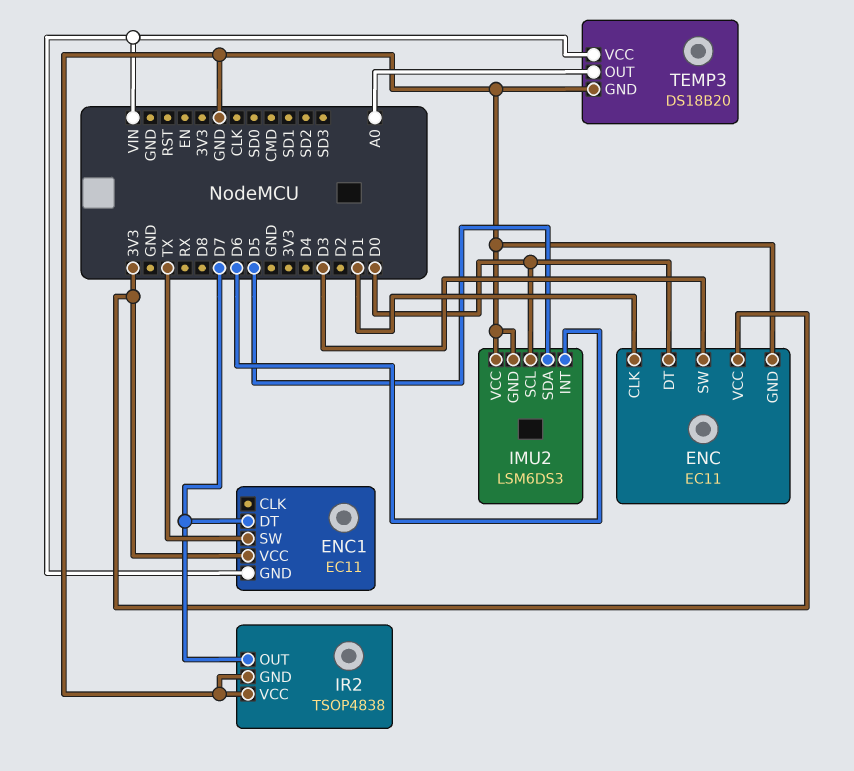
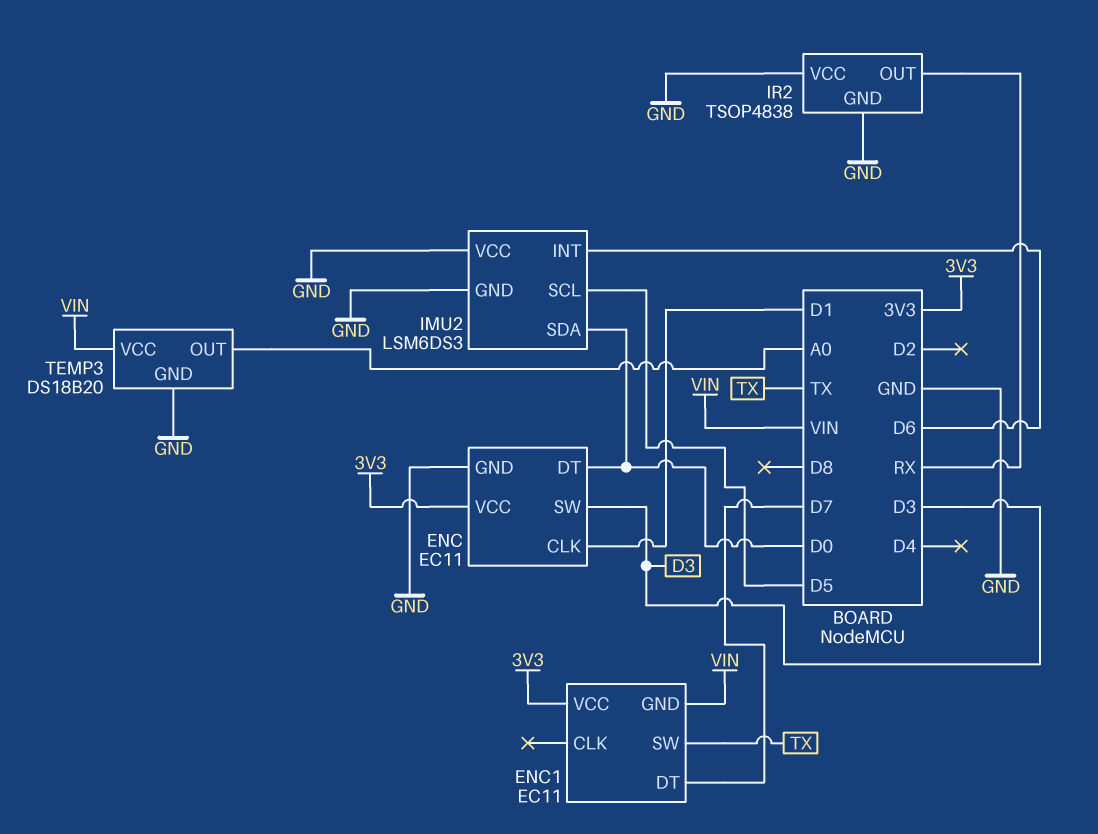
IMU2 pin SCL: D0 -> D5
IMU2 pin SDA: D5 -> D0
IR2 pin OUT: D7 -> RX

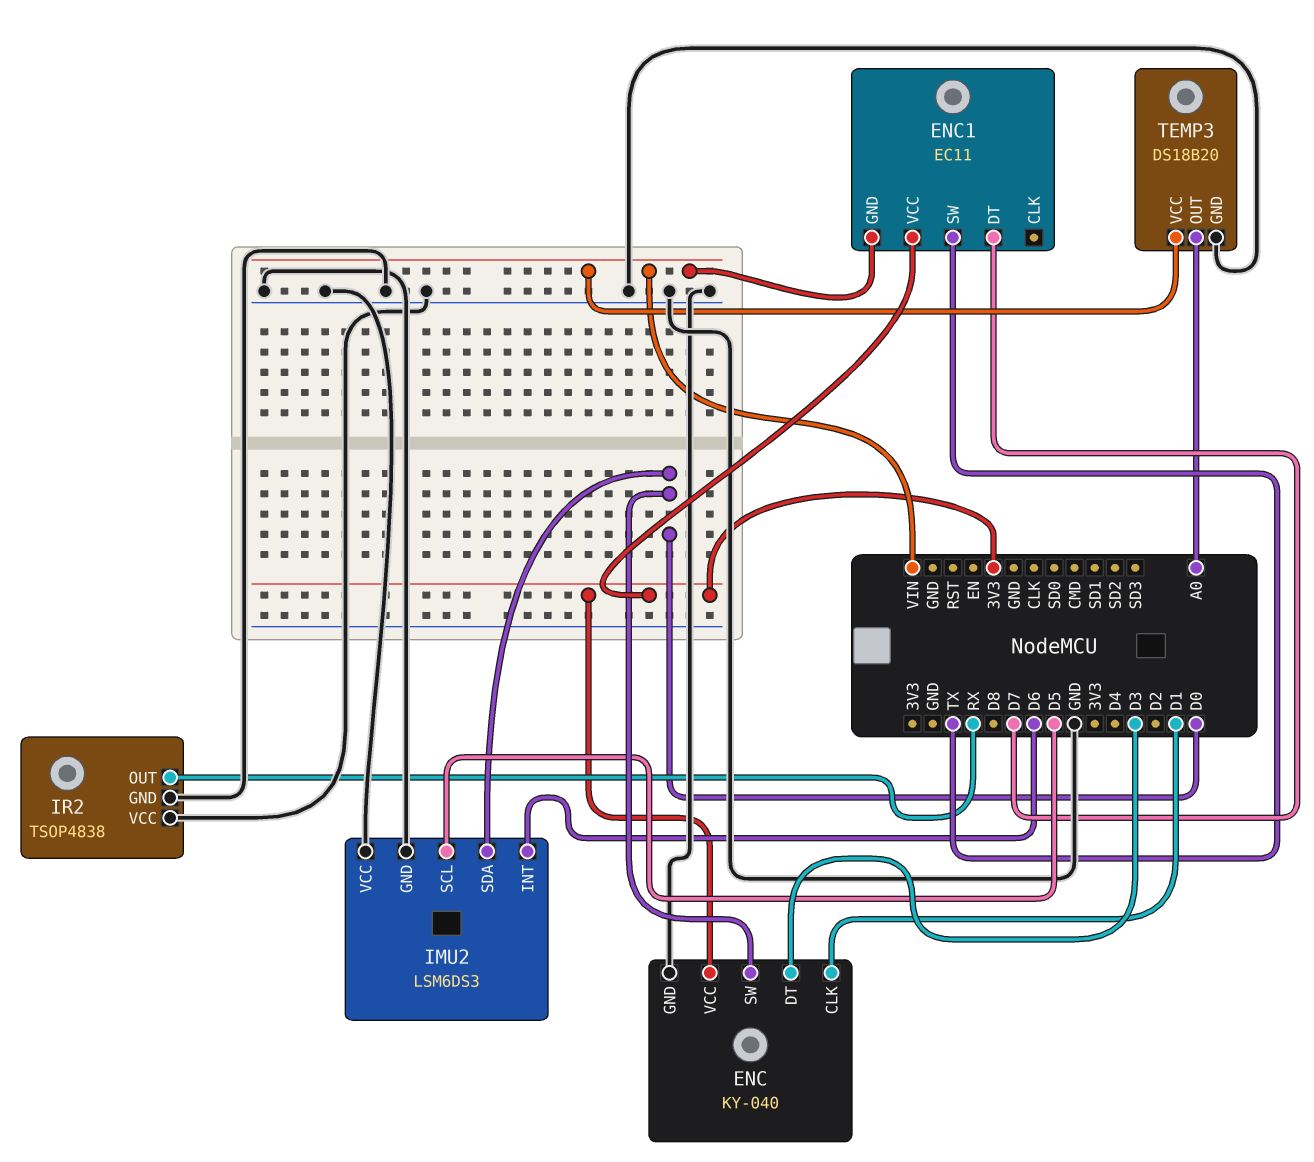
ENC: EC11 -> KY-040
ENC pin DT: D0 -> D3
ENC pin SW: D3 -> D0

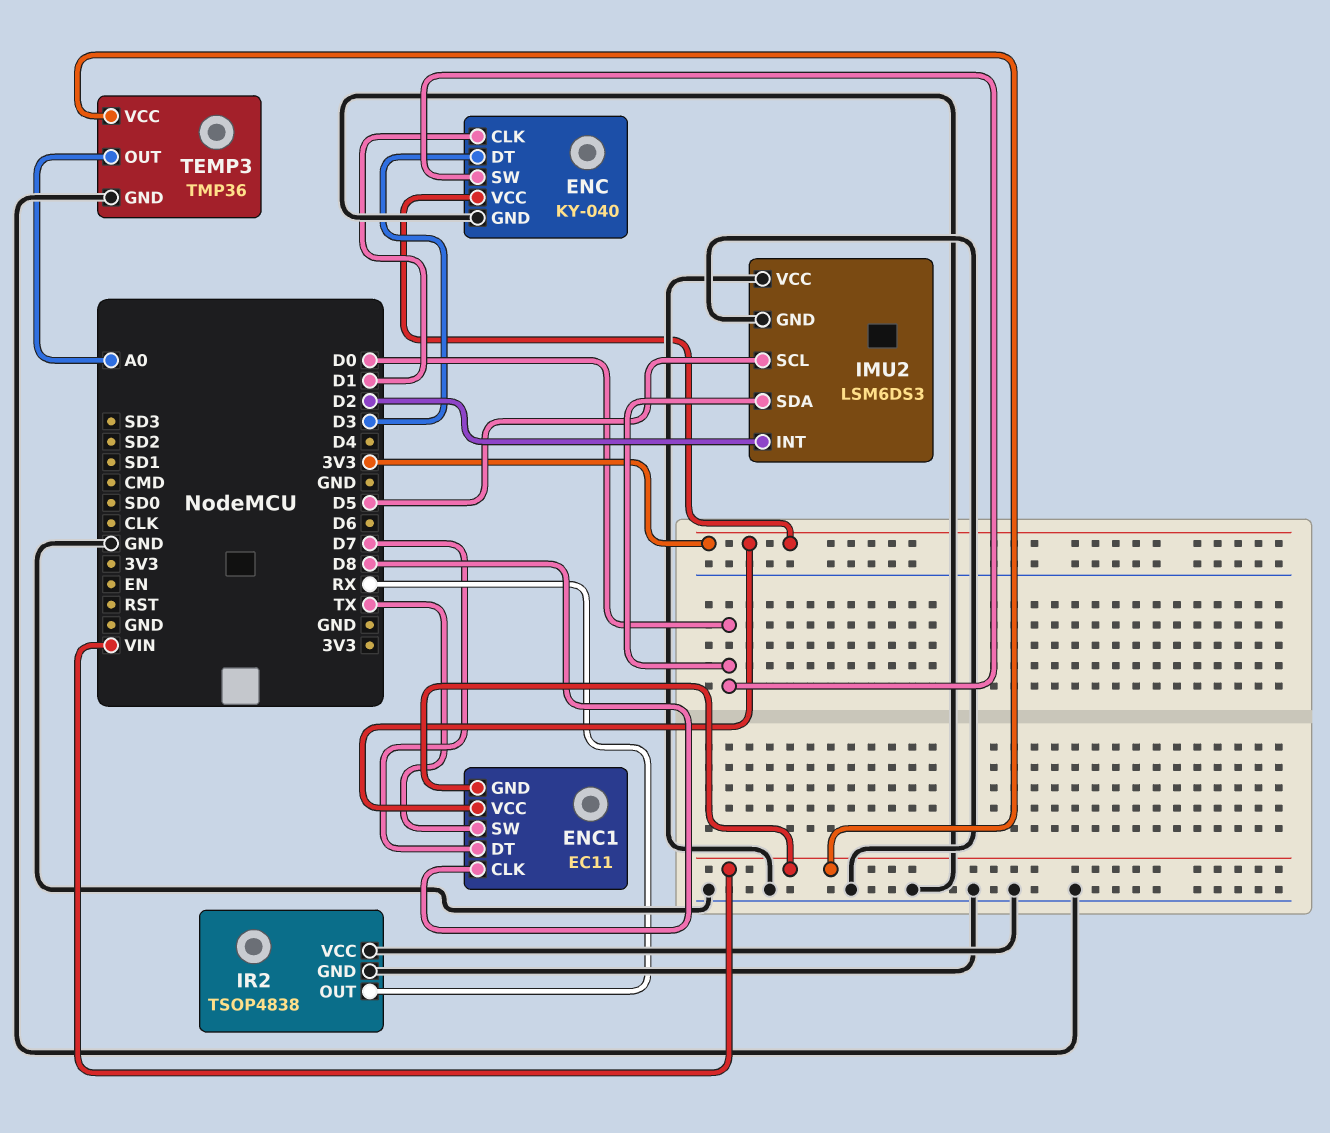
ENC1 pin CLK: none -> D8
IMU2 pin INT: D6 -> D2
TEMP3: DS18B20 -> TMP36

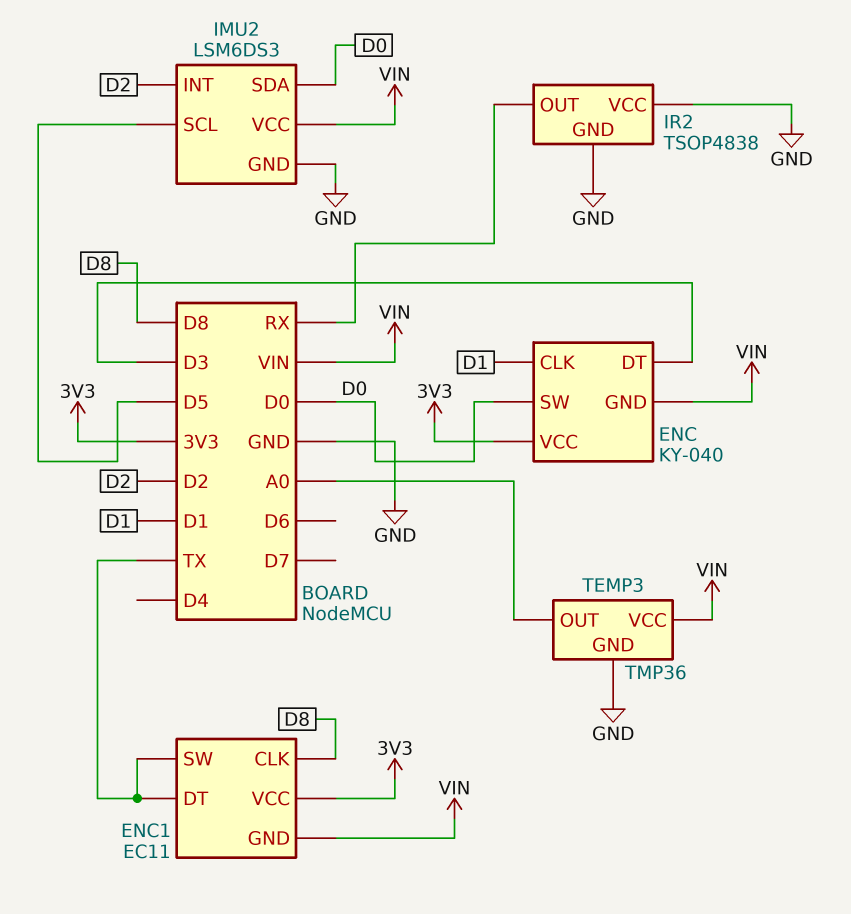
ENC pin GND: GND -> VIN
ENC1 pin DT: D7 -> TX
IMU2 pin VCC: GND -> VIN

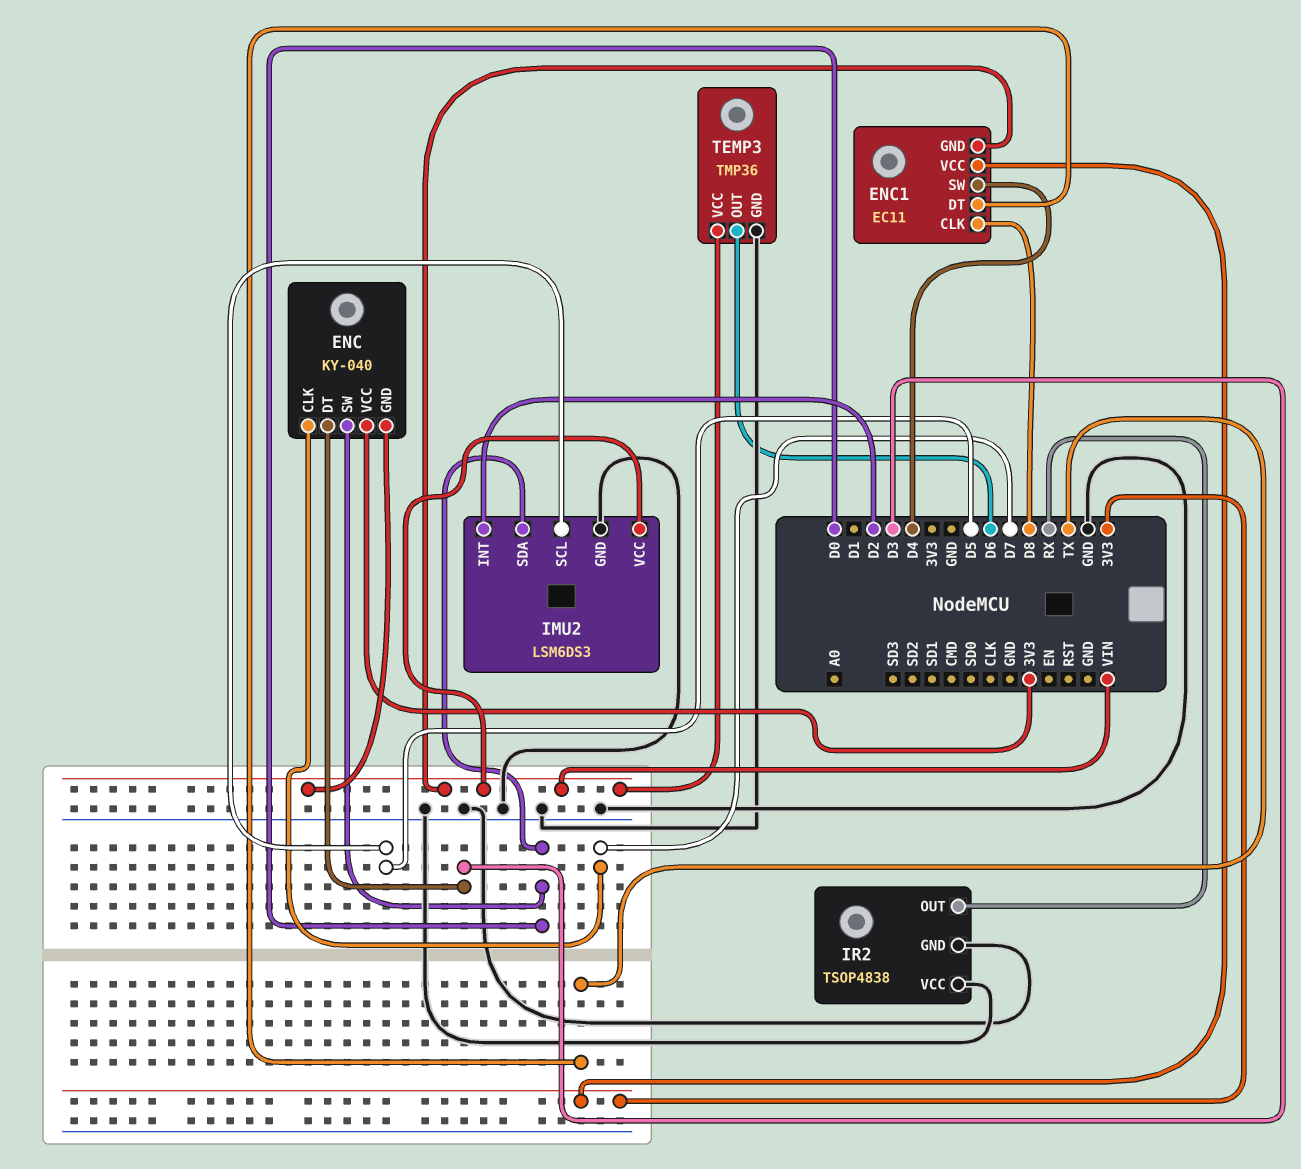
ENC pin CLK: D1 -> D7
ENC1 pin SW: TX -> D4
TEMP3 pin OUT: A0 -> D6

